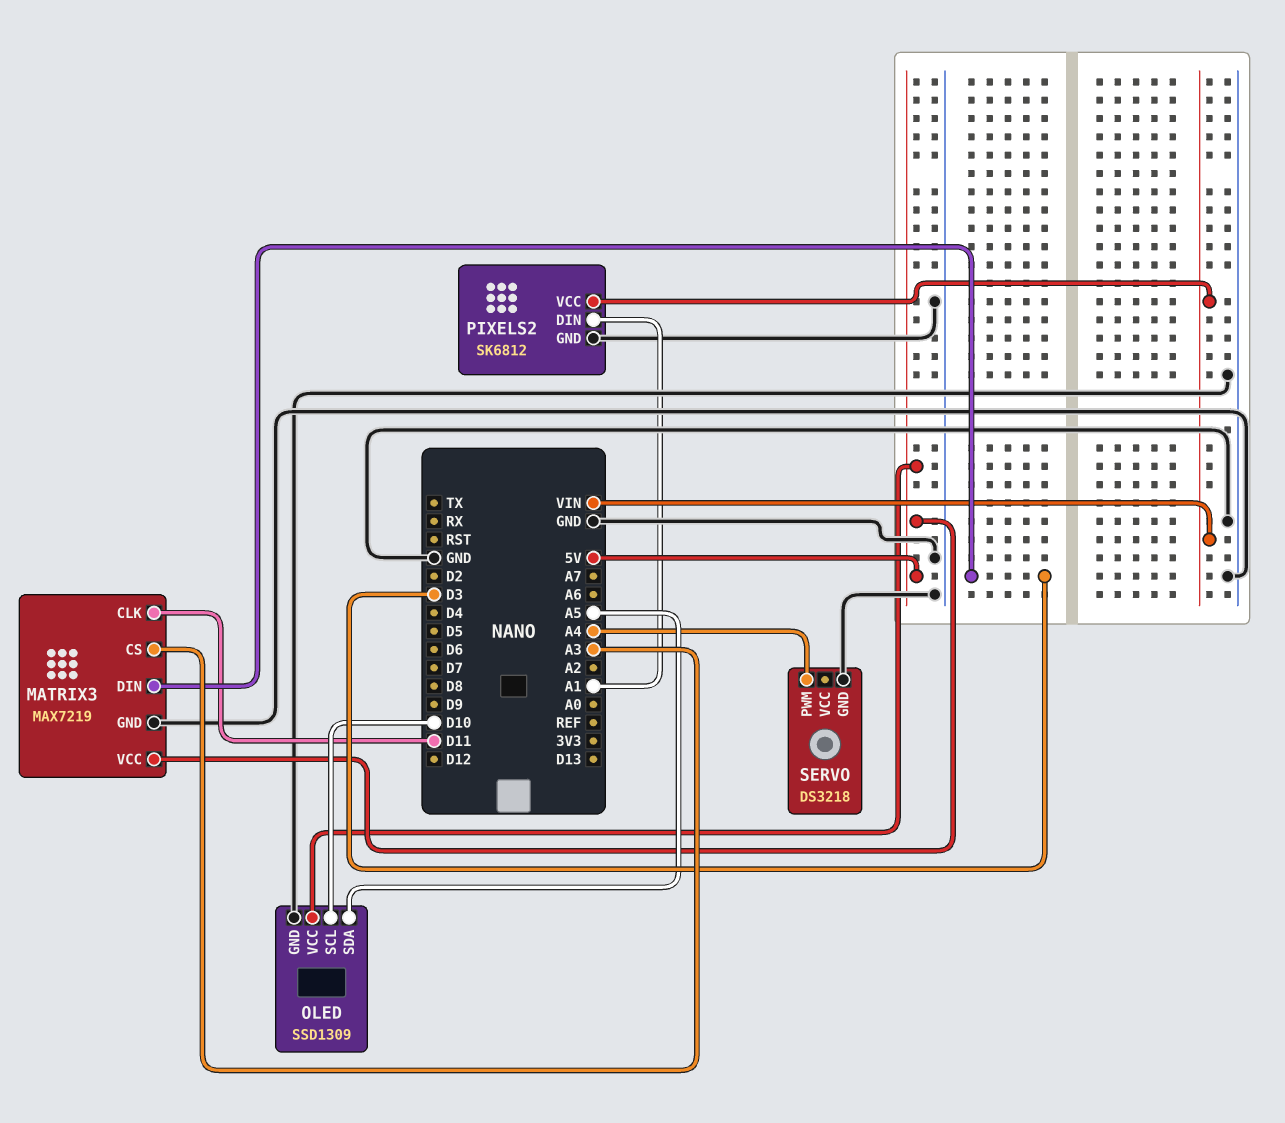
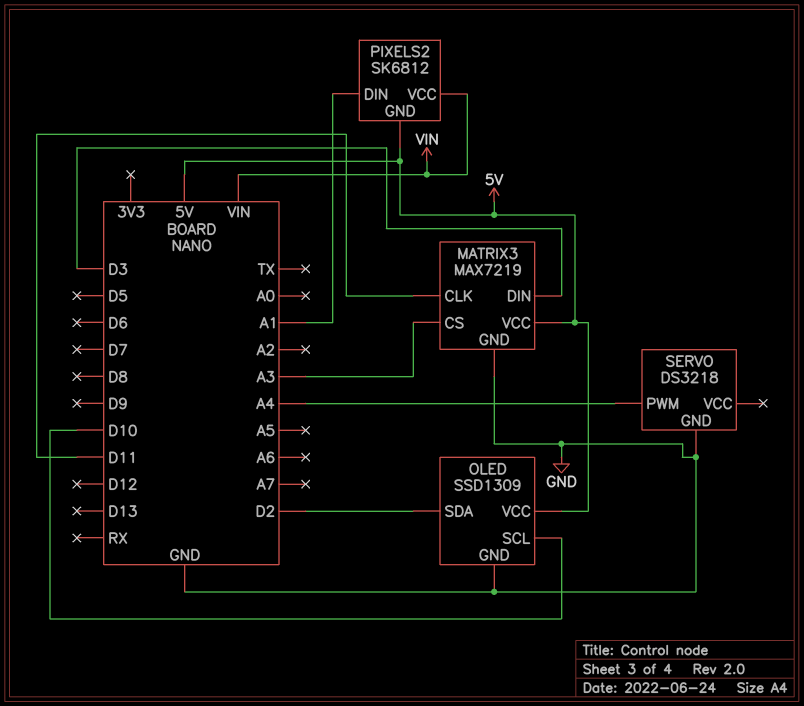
OLED pin SDA: A5 -> D2
PIXELS2 pin GND: GND -> 5V

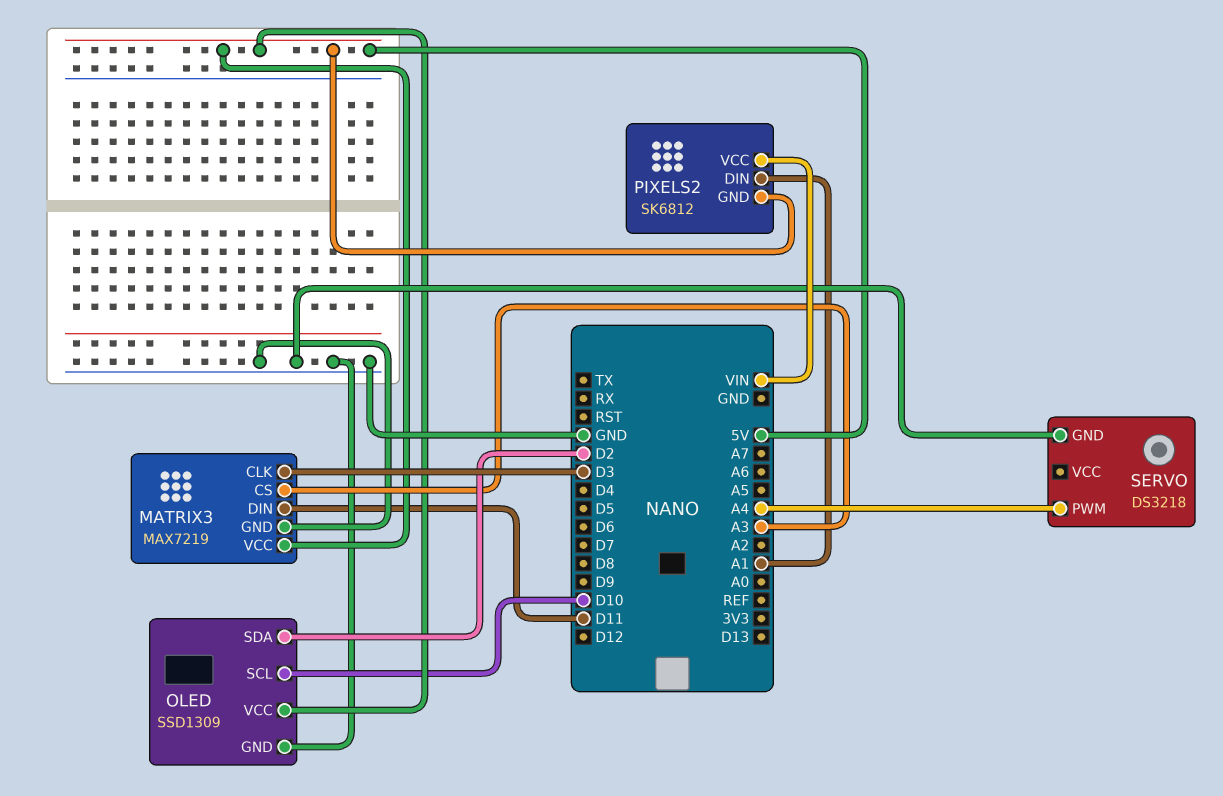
MATRIX3 pin CLK: D11 -> D3
MATRIX3 pin DIN: D3 -> D11

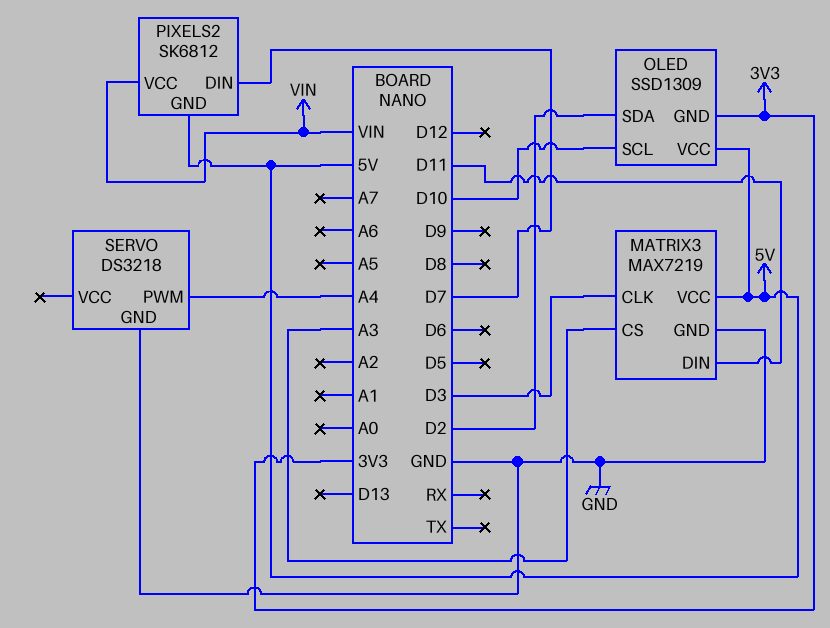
OLED pin GND: GND -> 3V3
PIXELS2 pin DIN: A1 -> D7

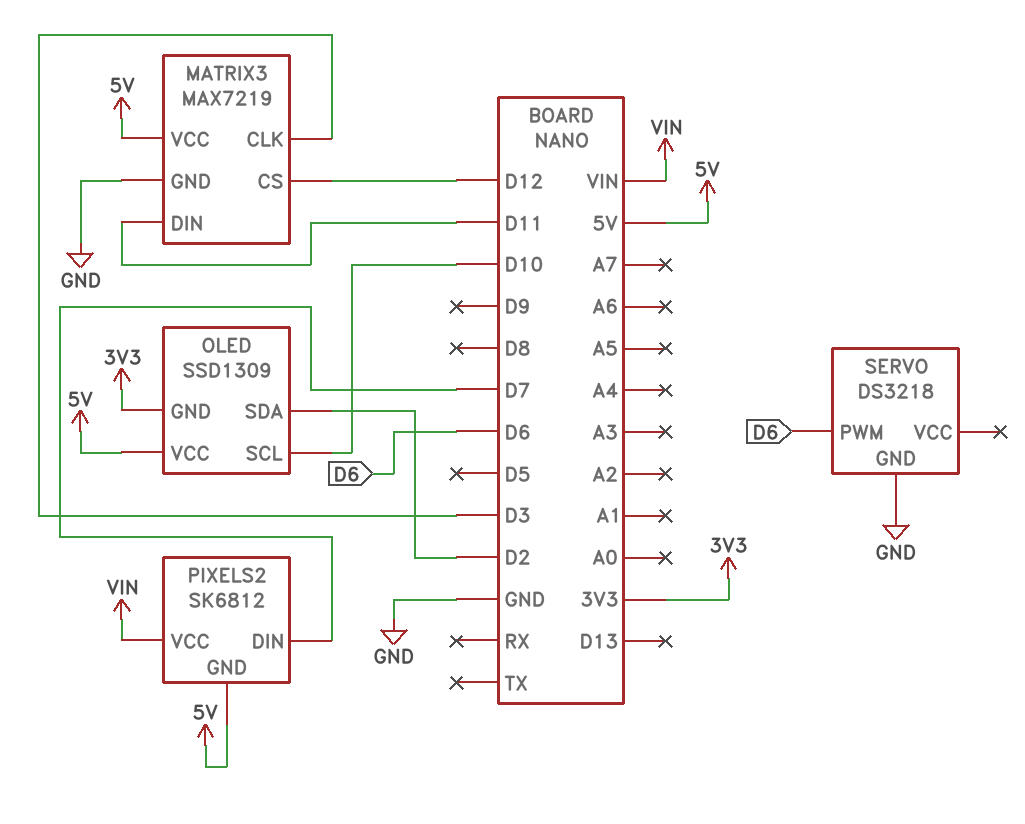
MATRIX3 pin CS: A3 -> D12
SERVO pin PWM: A4 -> D6

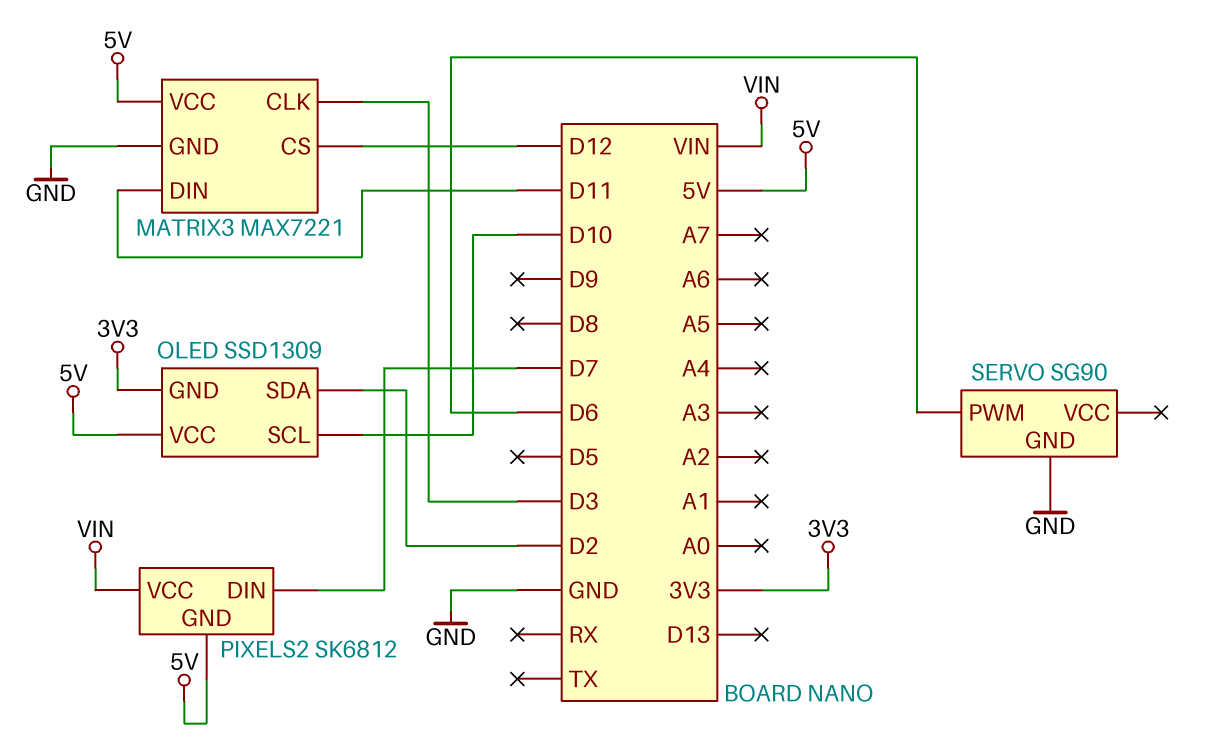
MATRIX3: MAX7219 -> MAX7221
SERVO: DS3218 -> SG90

